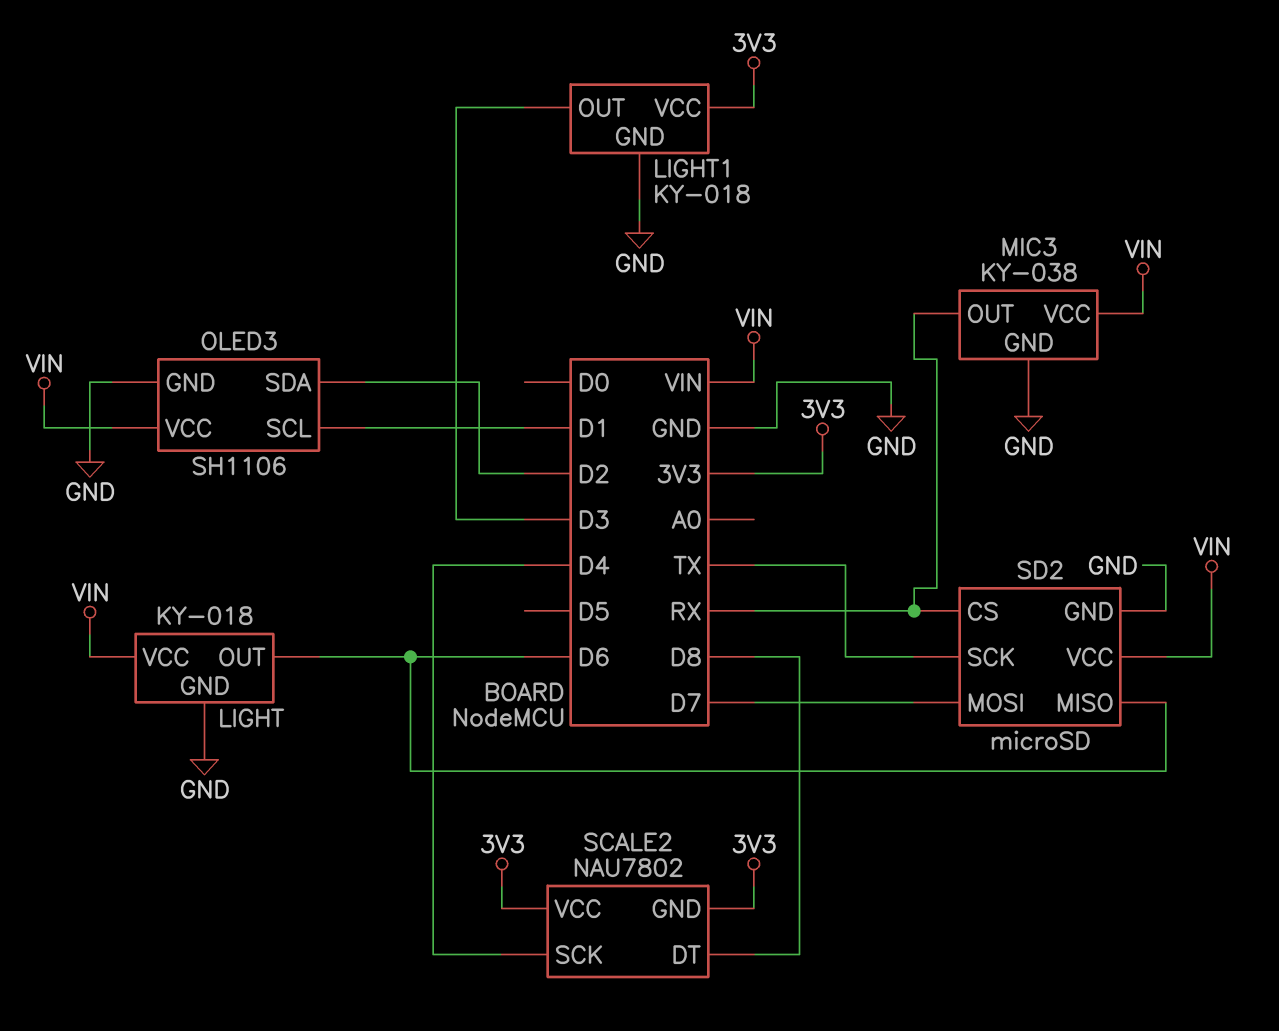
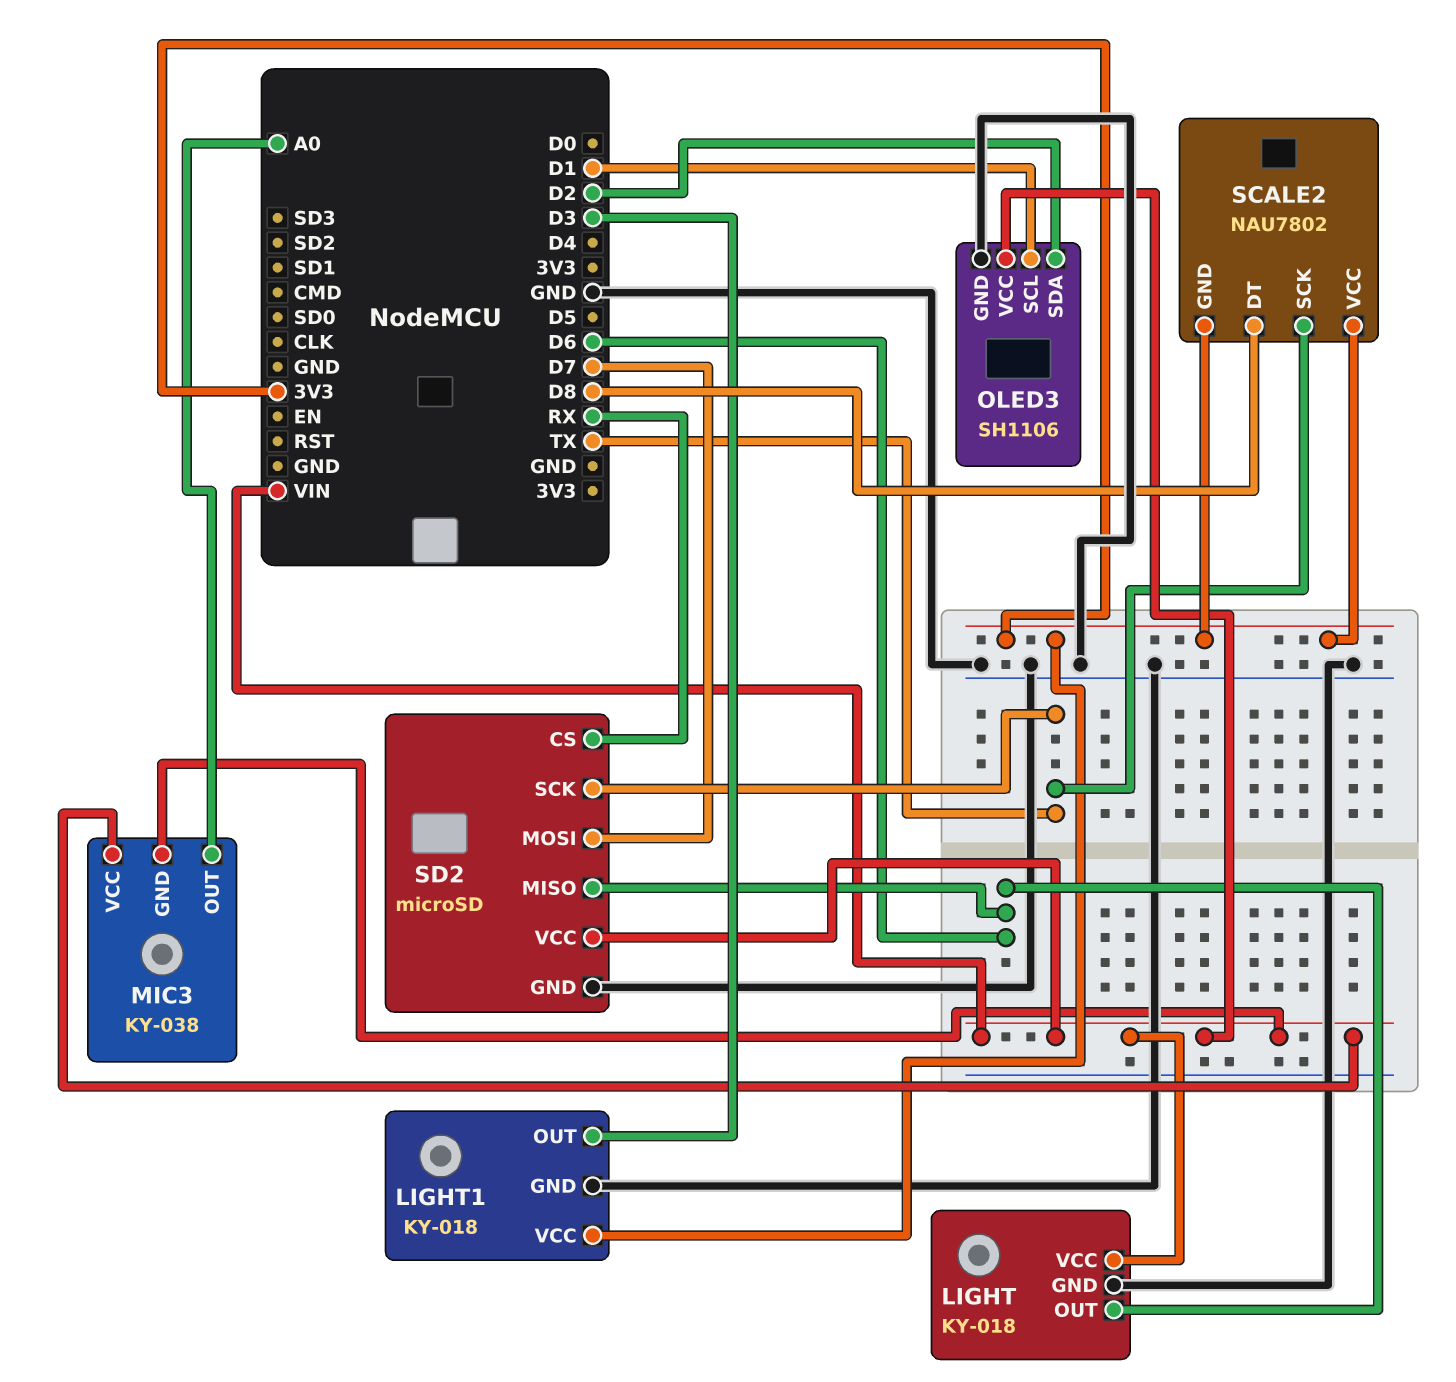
MIC3 pin GND: GND -> VIN
MIC3 pin OUT: RX -> A0
SCALE2 pin SCK: D4 -> TX

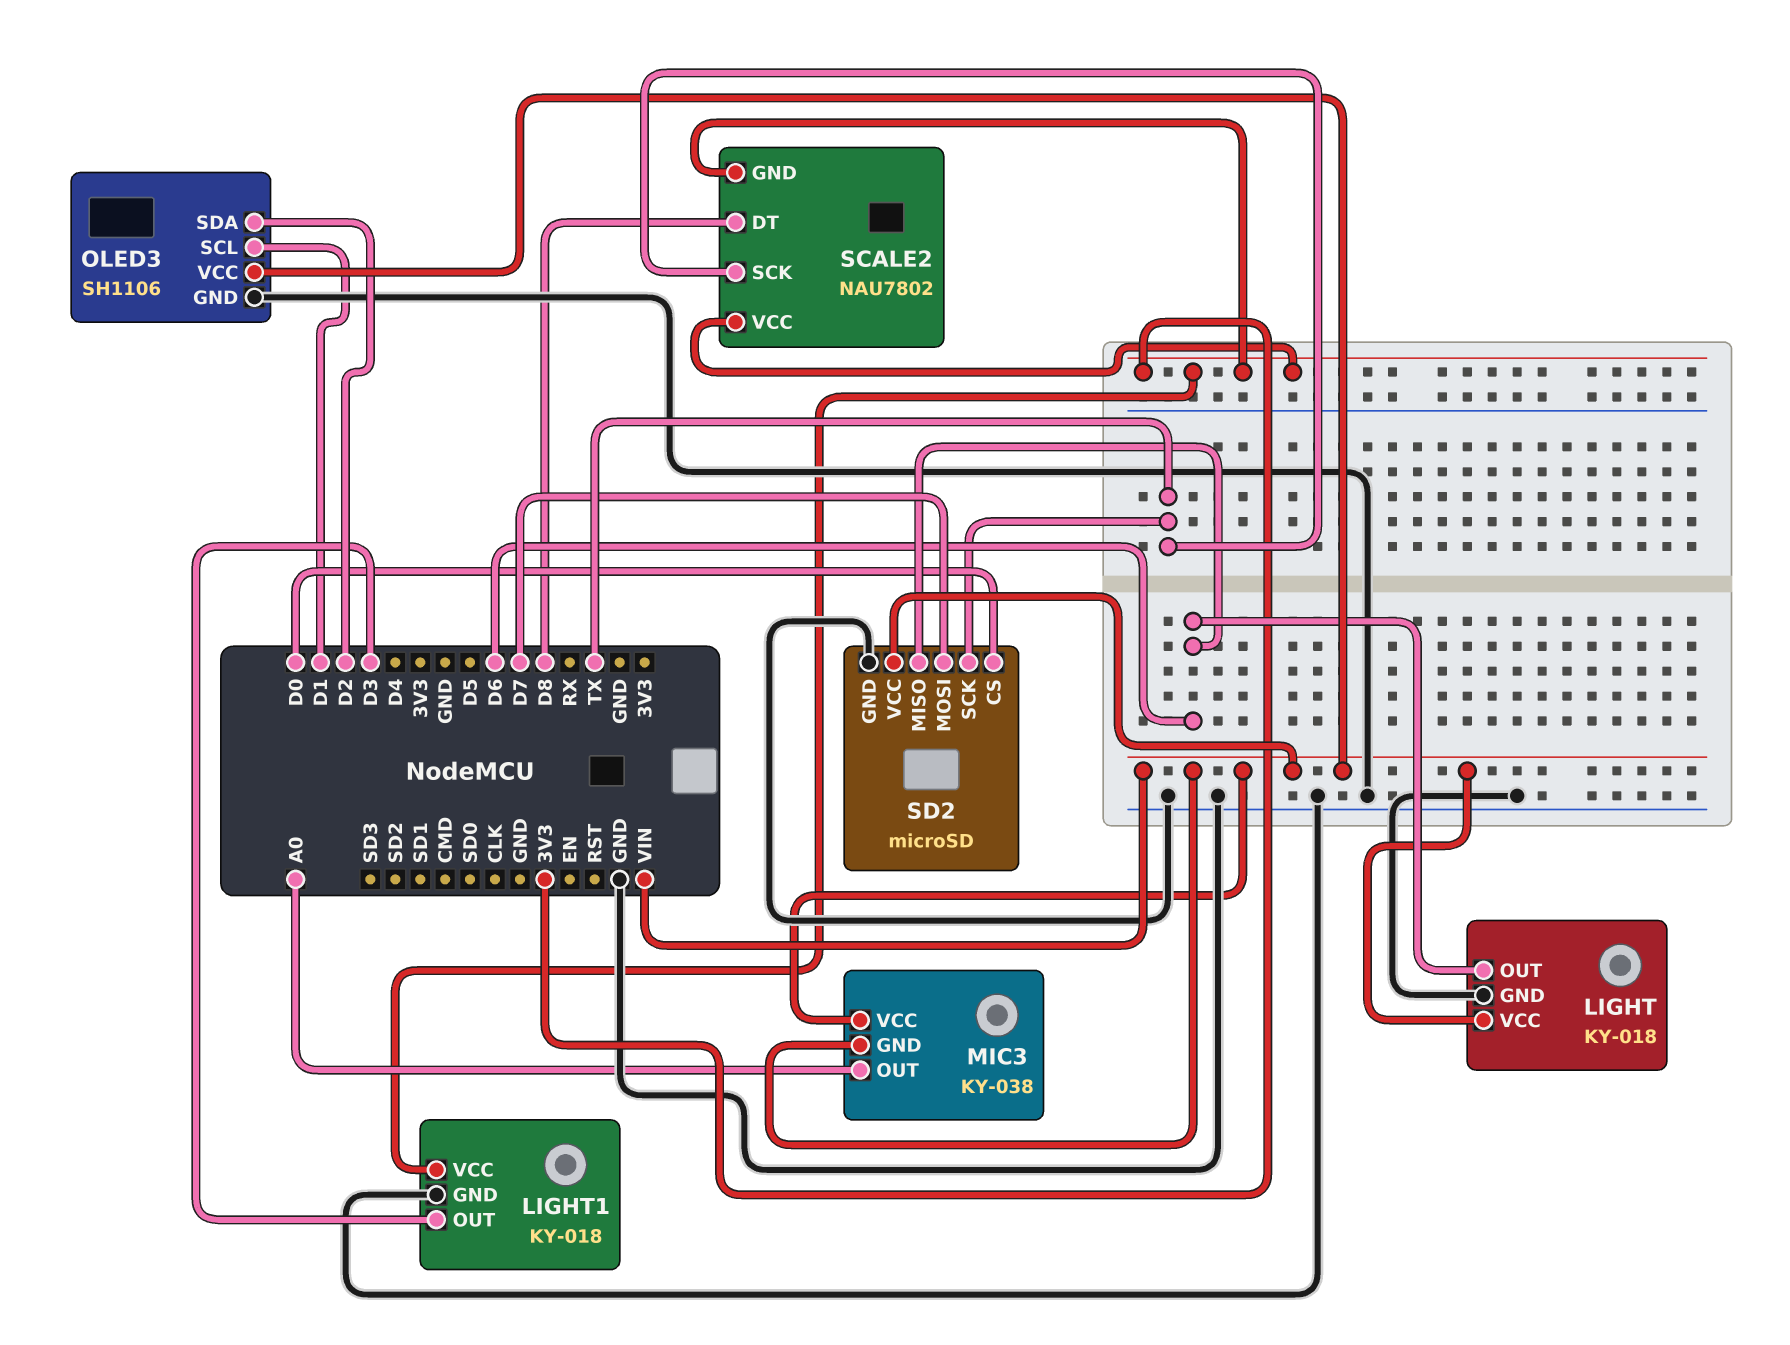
SD2 pin CS: RX -> D0

